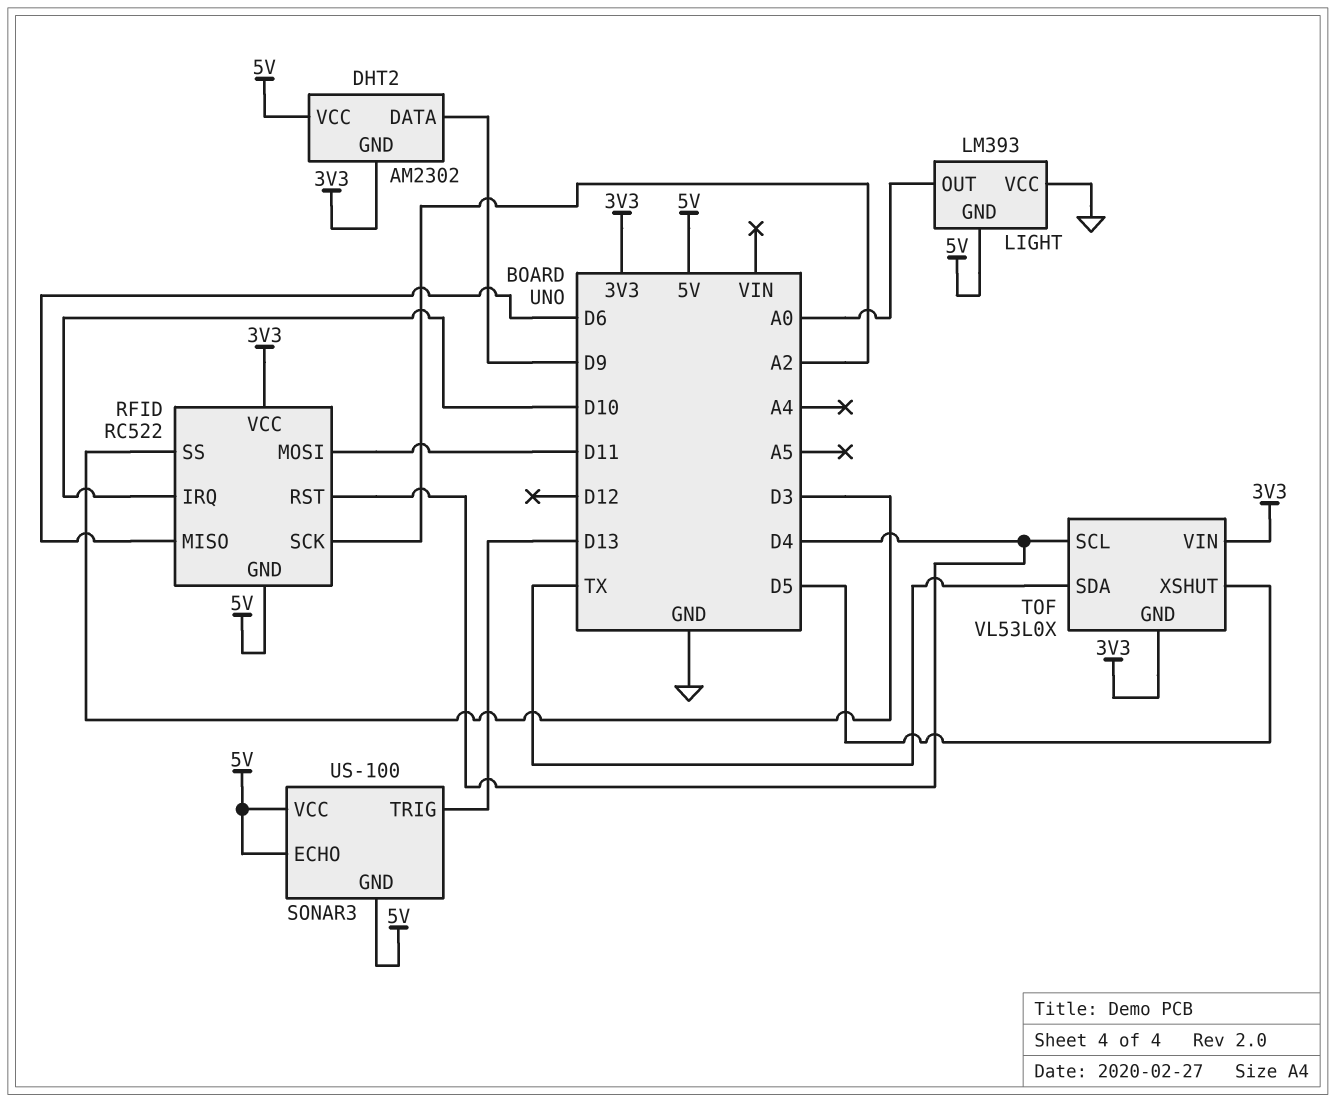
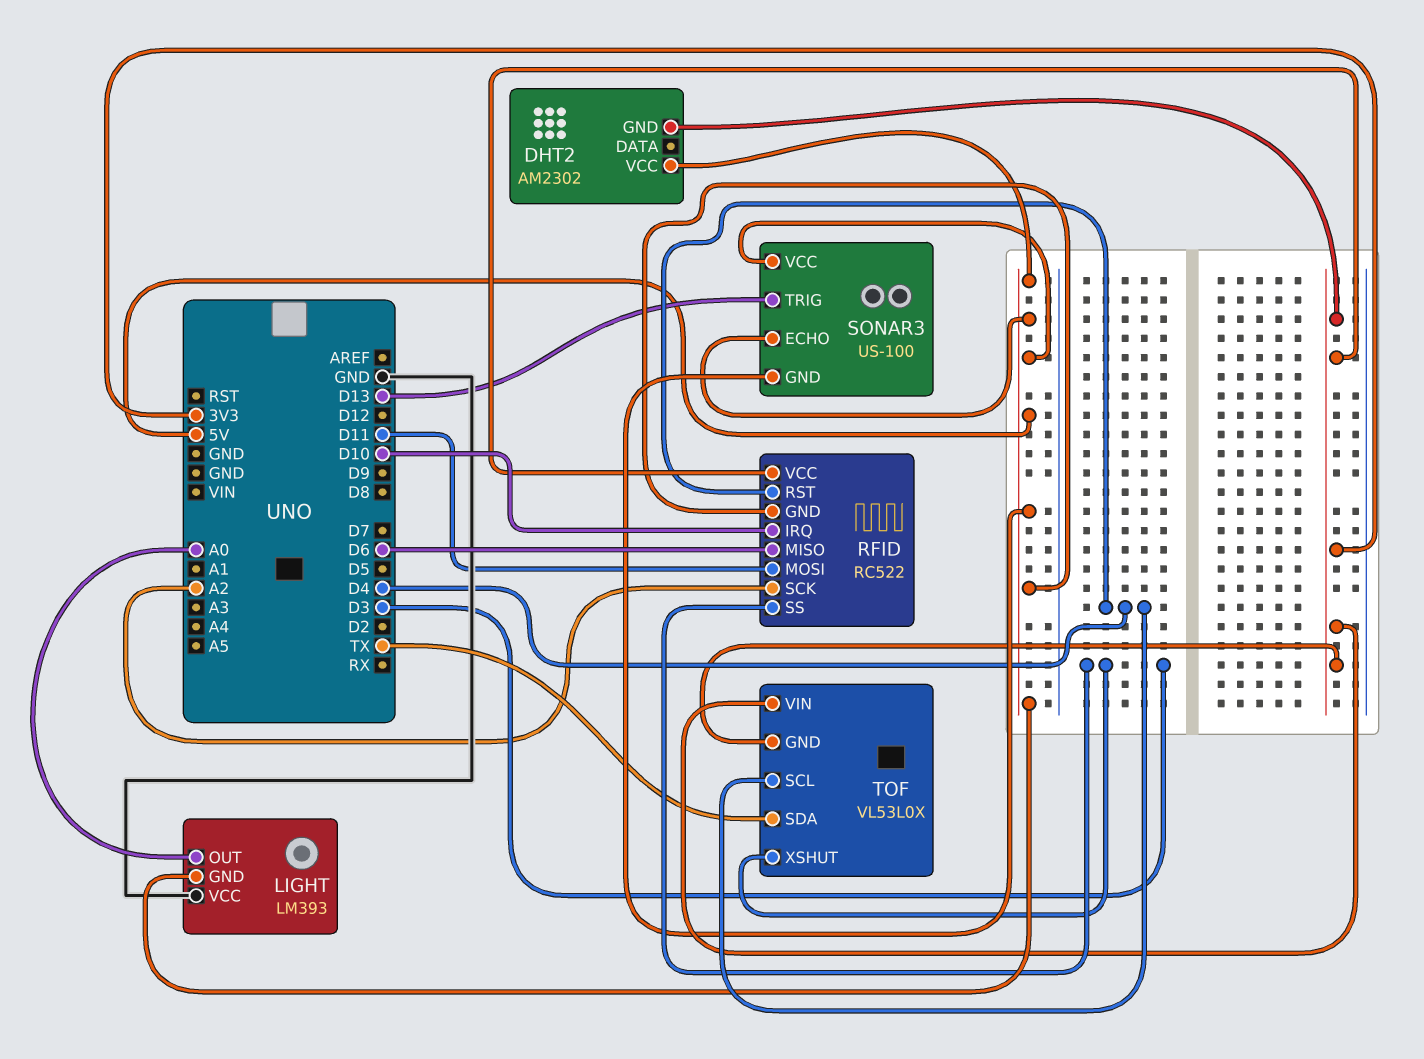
DHT2 pin DATA: D9 -> none
TOF pin XSHUT: D5 -> D3

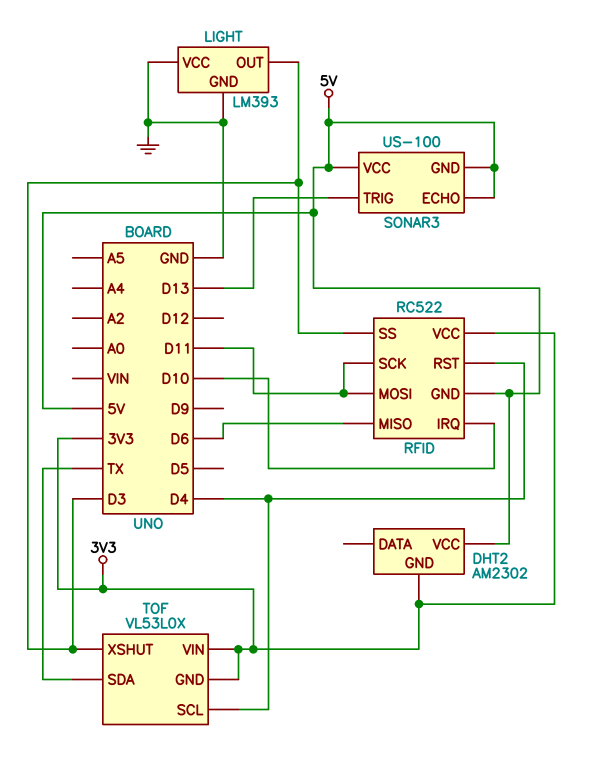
LIGHT pin GND: 5V -> GND
LIGHT pin OUT: A0 -> D3
RFID pin SCK: A2 -> D11

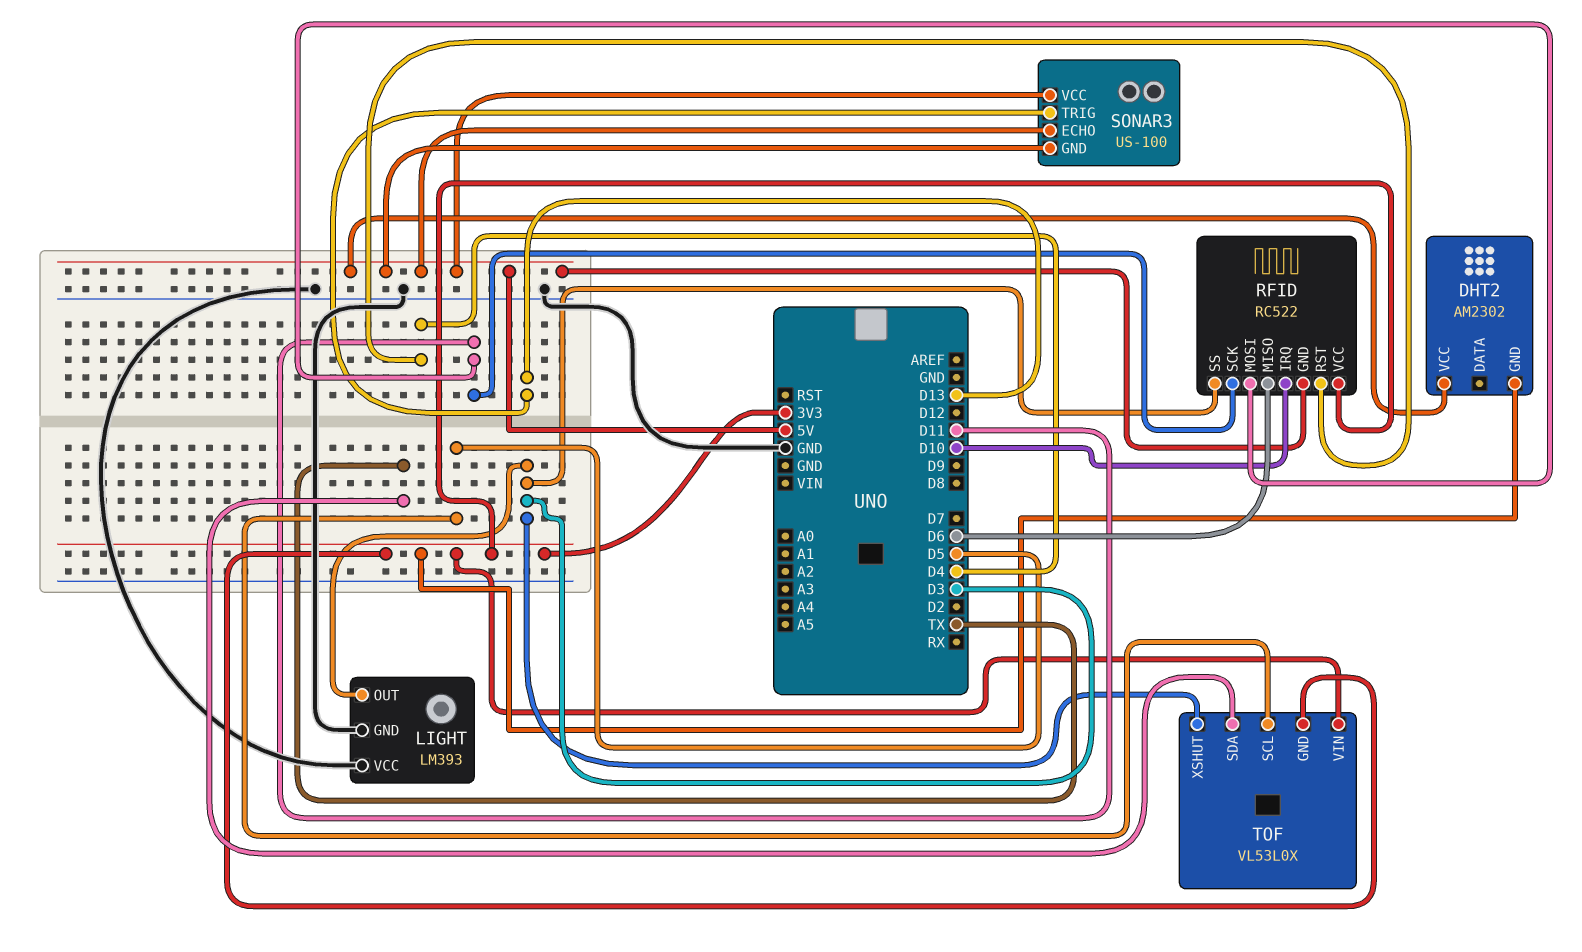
TOF pin SCL: D4 -> D5

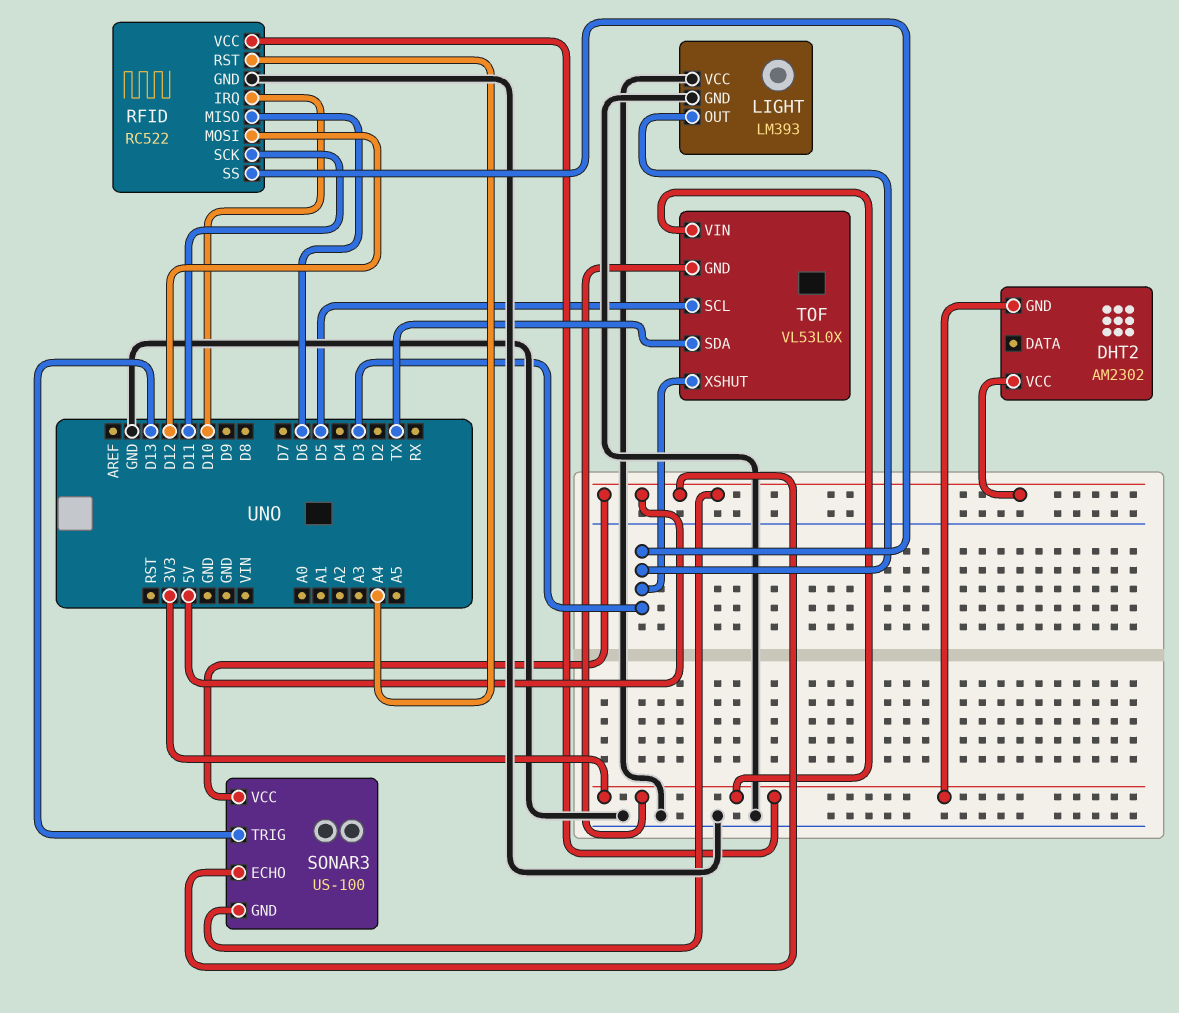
RFID pin GND: 5V -> GND
RFID pin MOSI: D11 -> D12
RFID pin RST: D4 -> A4

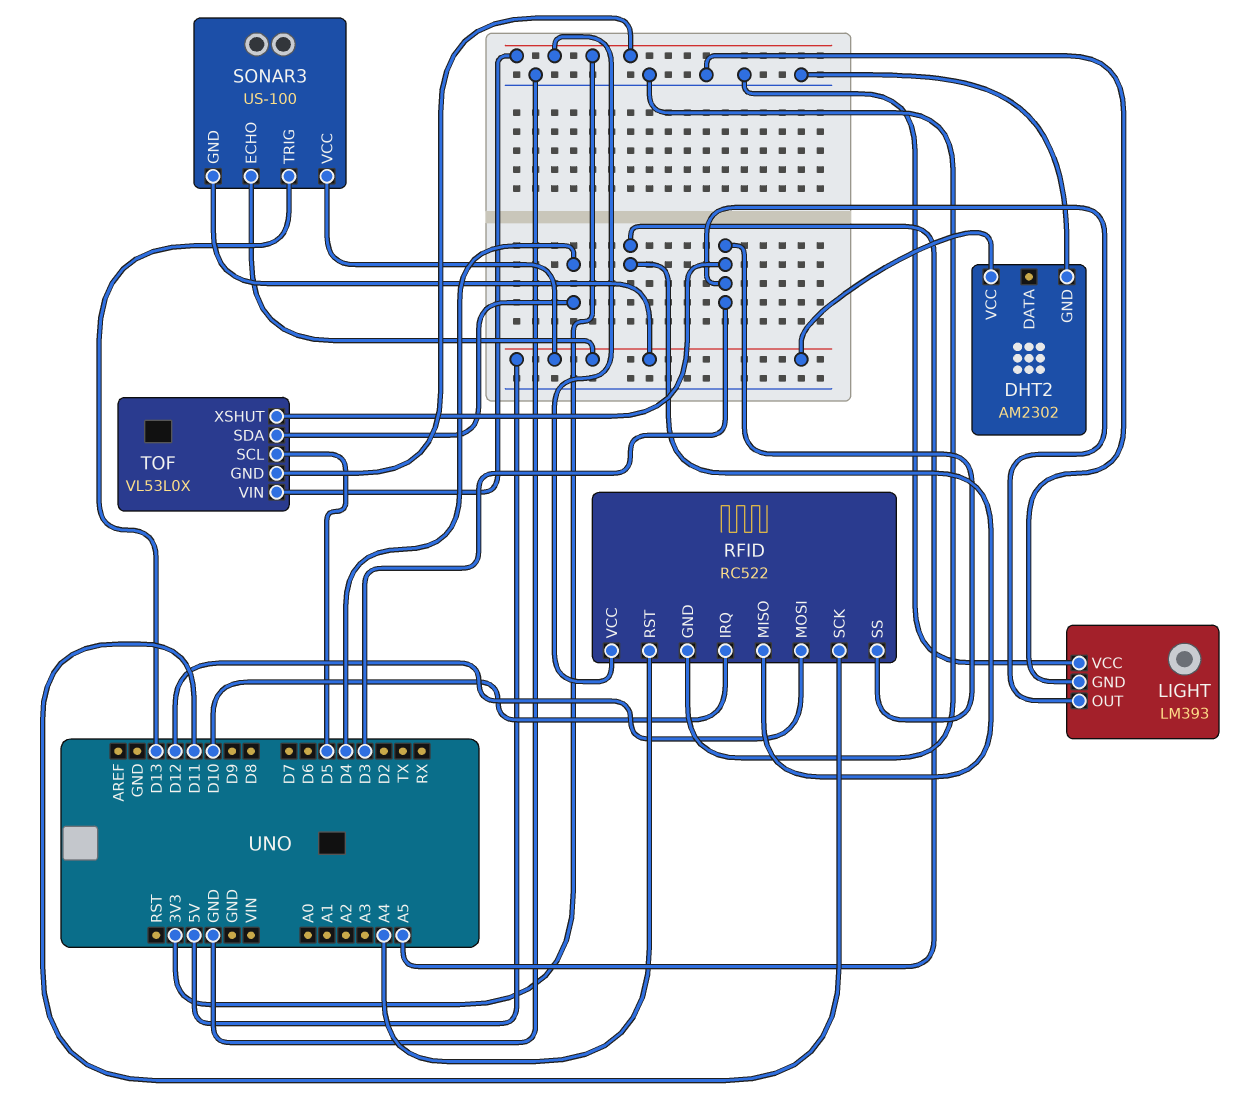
DHT2 pin GND: 3V3 -> GND
RFID pin MISO: D6 -> A5
TOF pin SDA: TX -> D4

